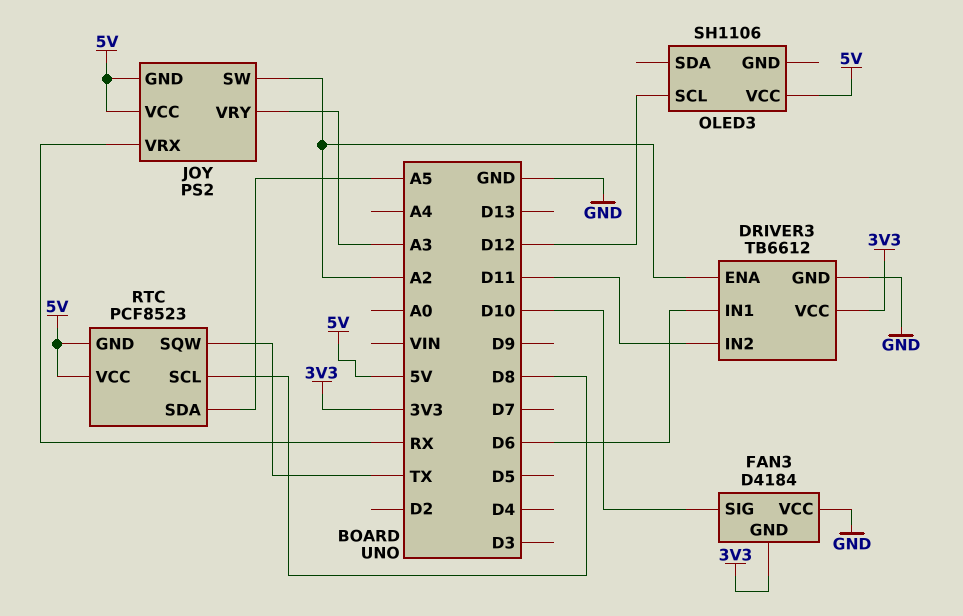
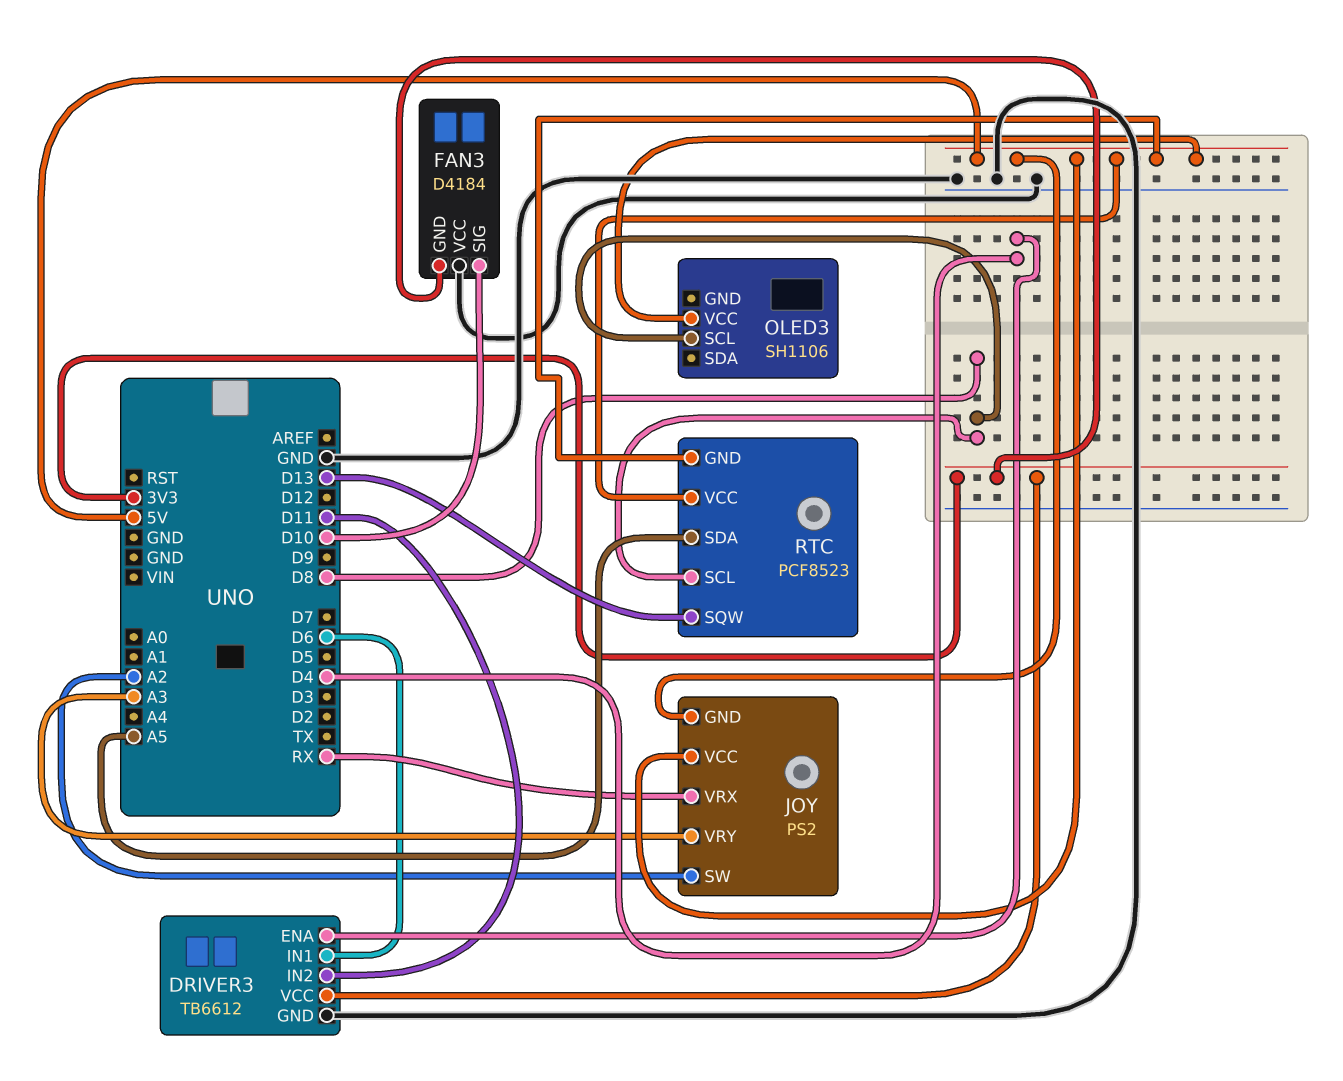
DRIVER3 pin ENA: A2 -> D4
OLED3 pin SCL: D12 -> D8
RTC pin SQW: TX -> D13

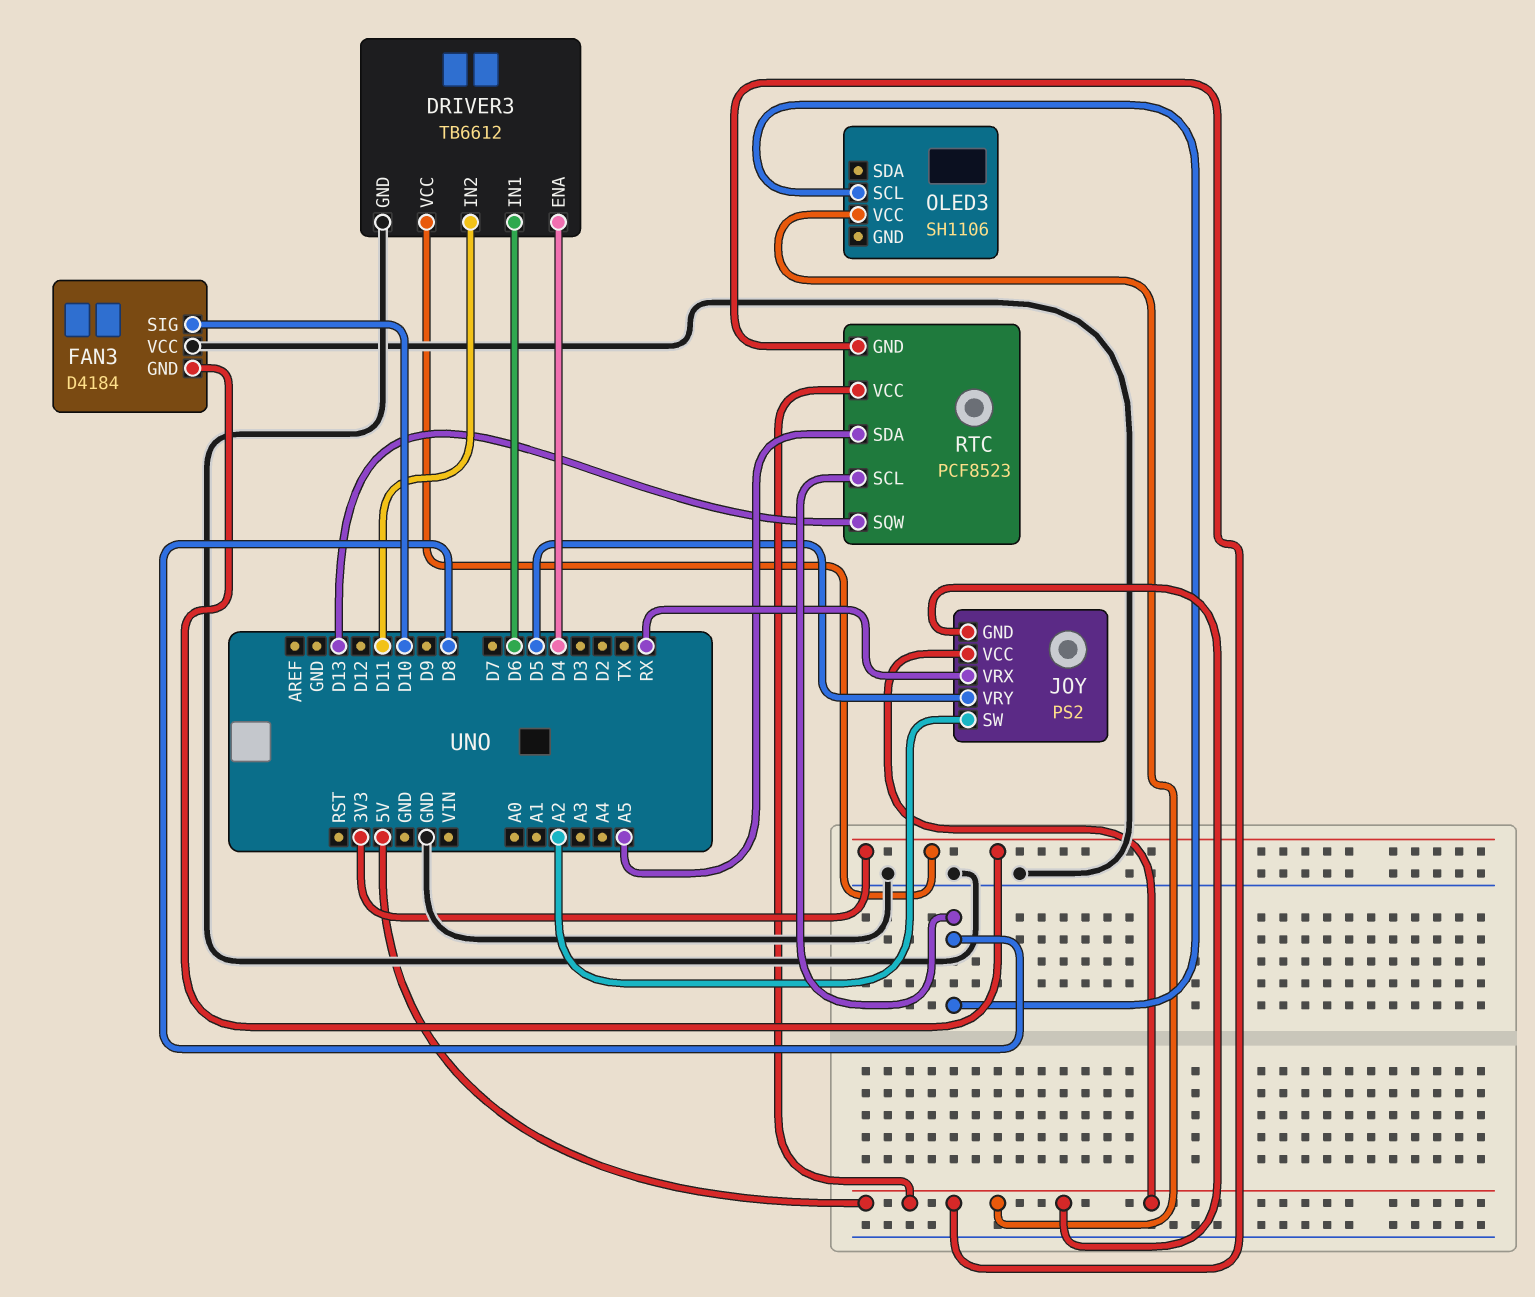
JOY pin VRY: A3 -> D5

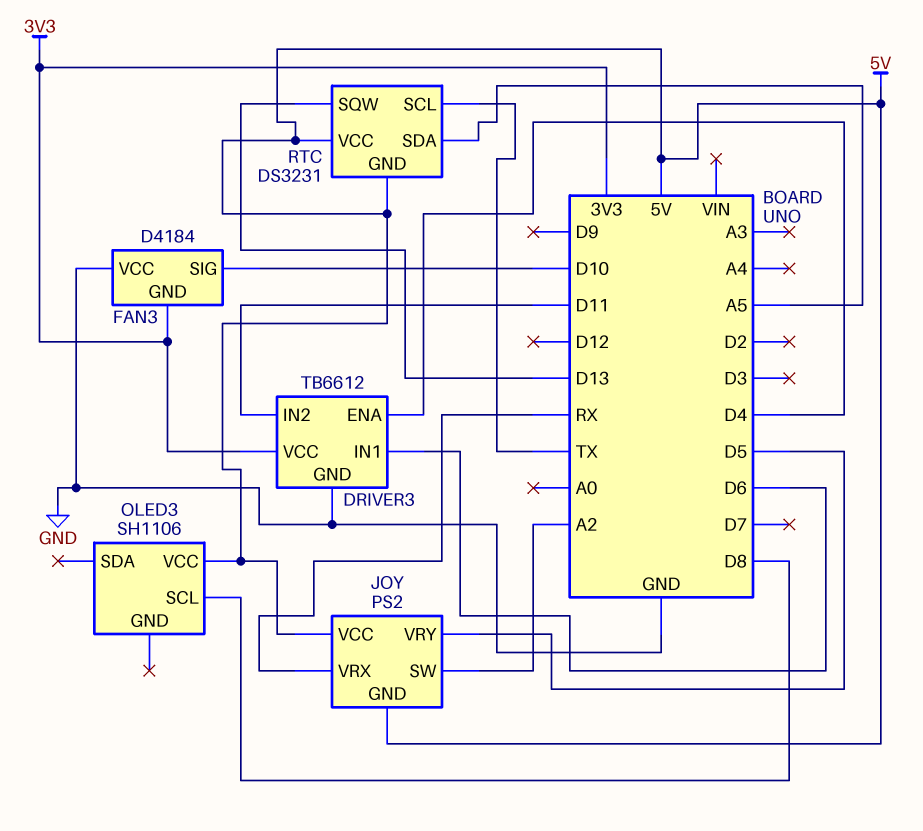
RTC: PCF8523 -> DS3231
RTC pin SCL: D8 -> TX

